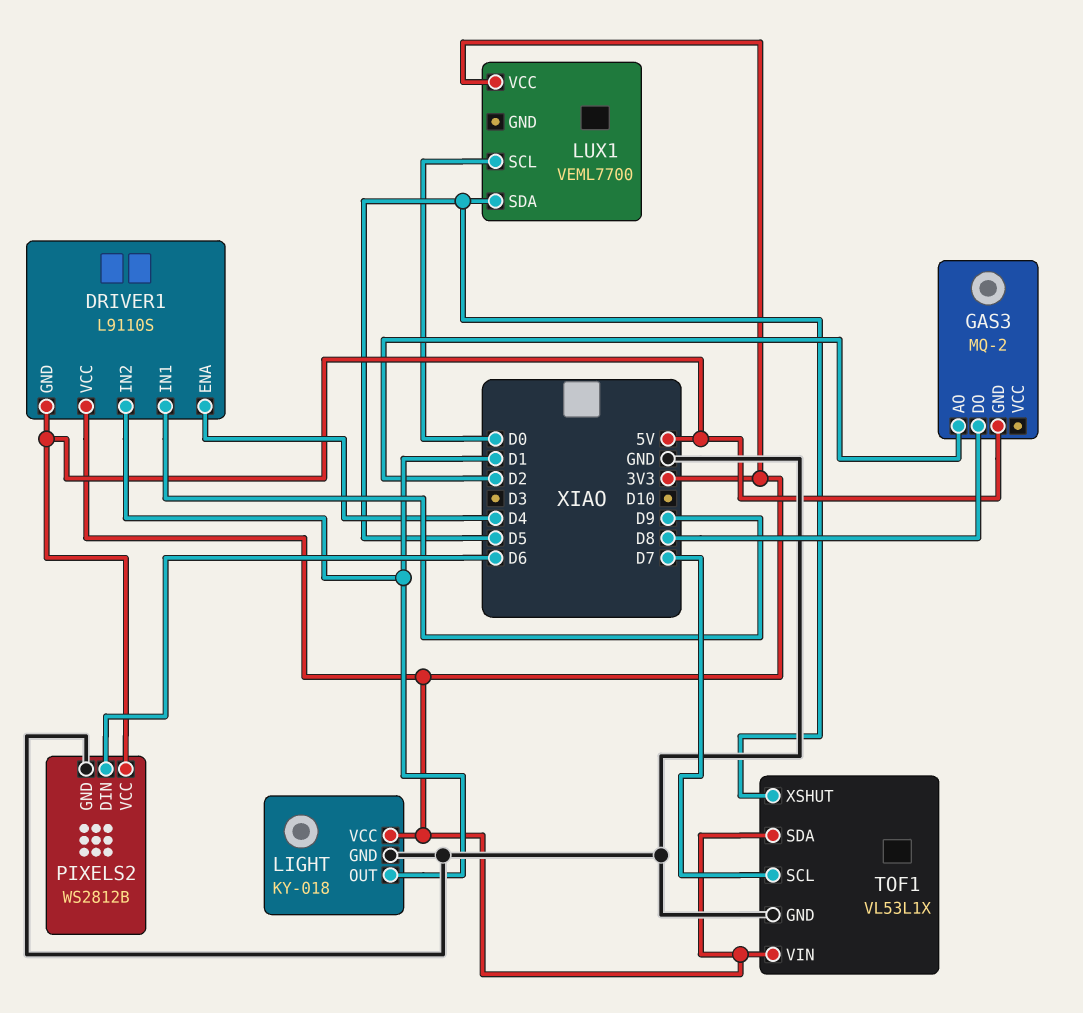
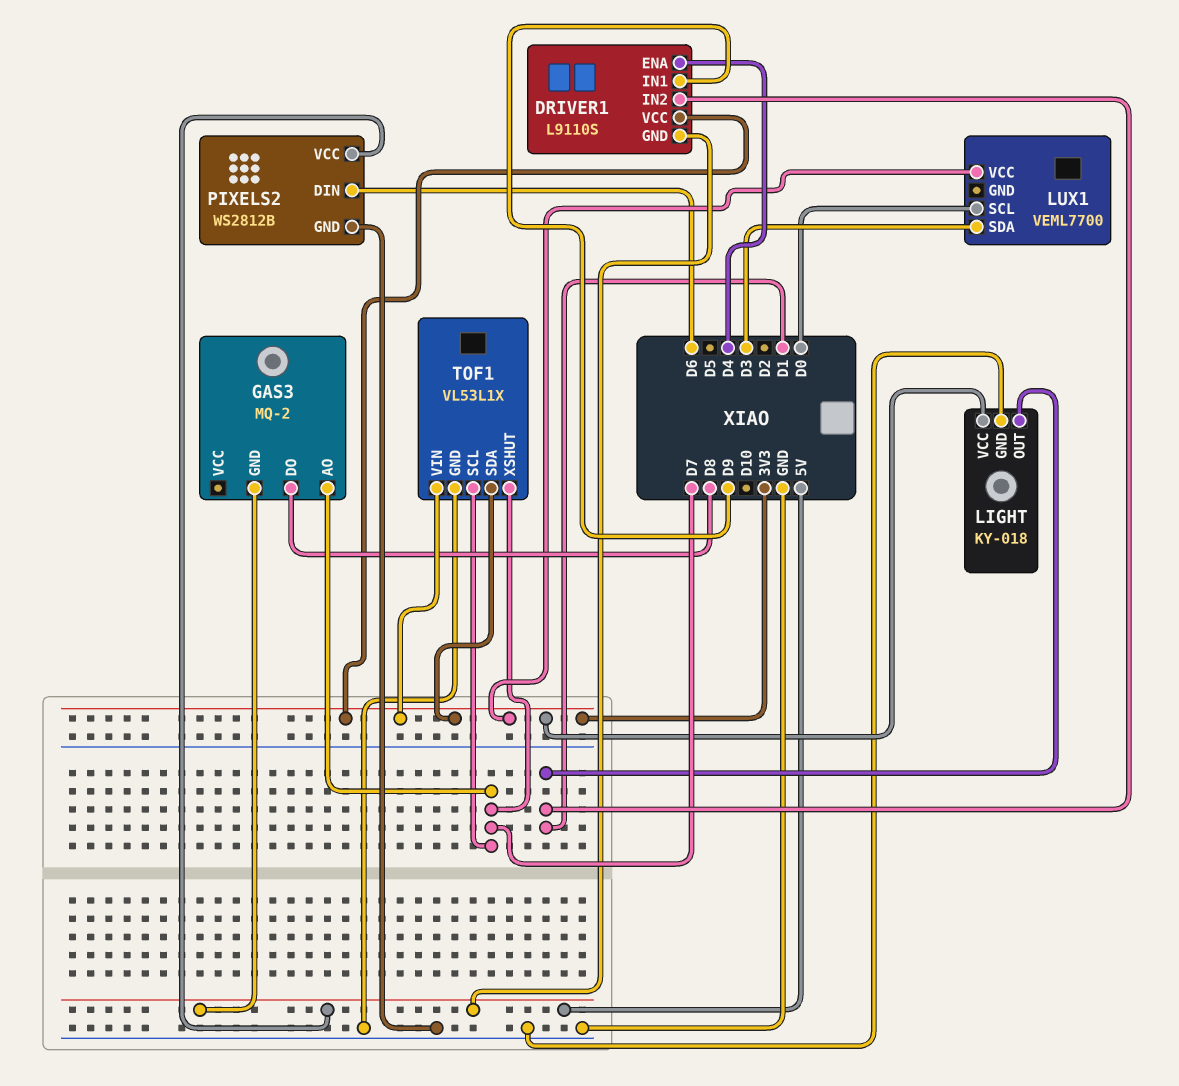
GAS3 pin AO: D2 -> D7
LUX1 pin SDA: D5 -> D3
TOF1 pin XSHUT: D5 -> D7

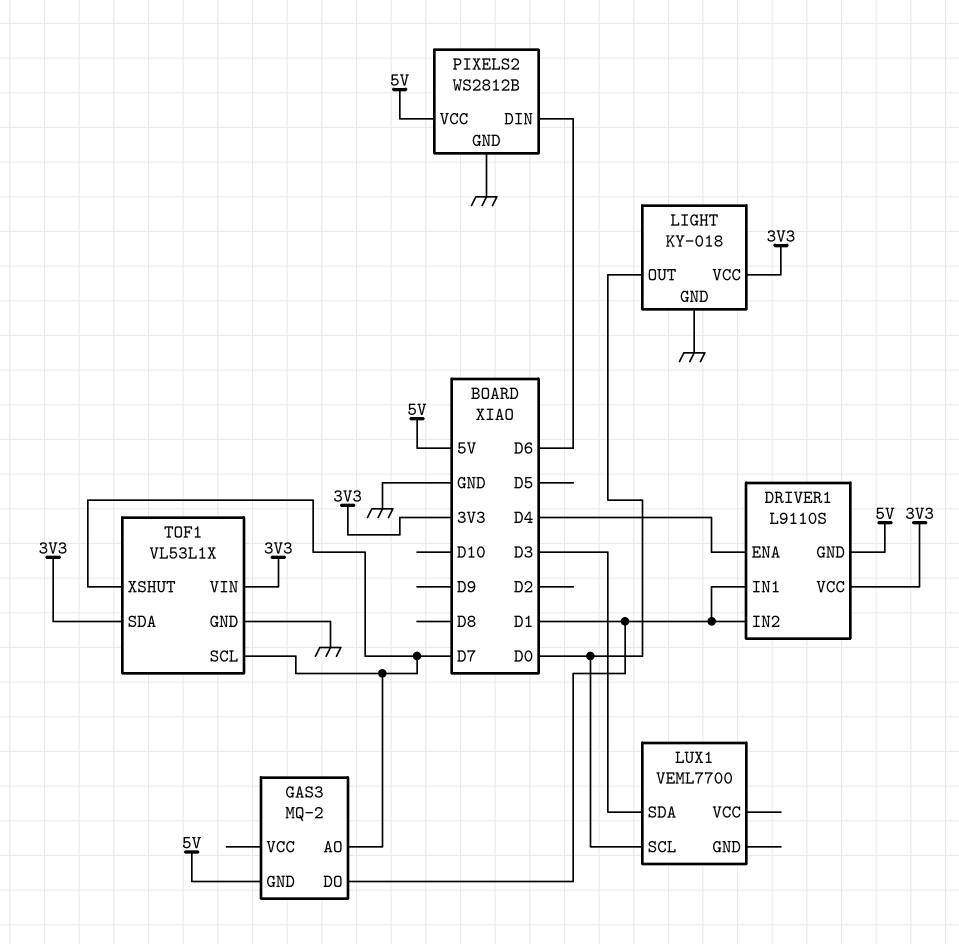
DRIVER1 pin IN1: D9 -> D1
GAS3 pin DO: D8 -> D1
LIGHT pin OUT: D1 -> D0
LUX1 pin VCC: 3V3 -> none

